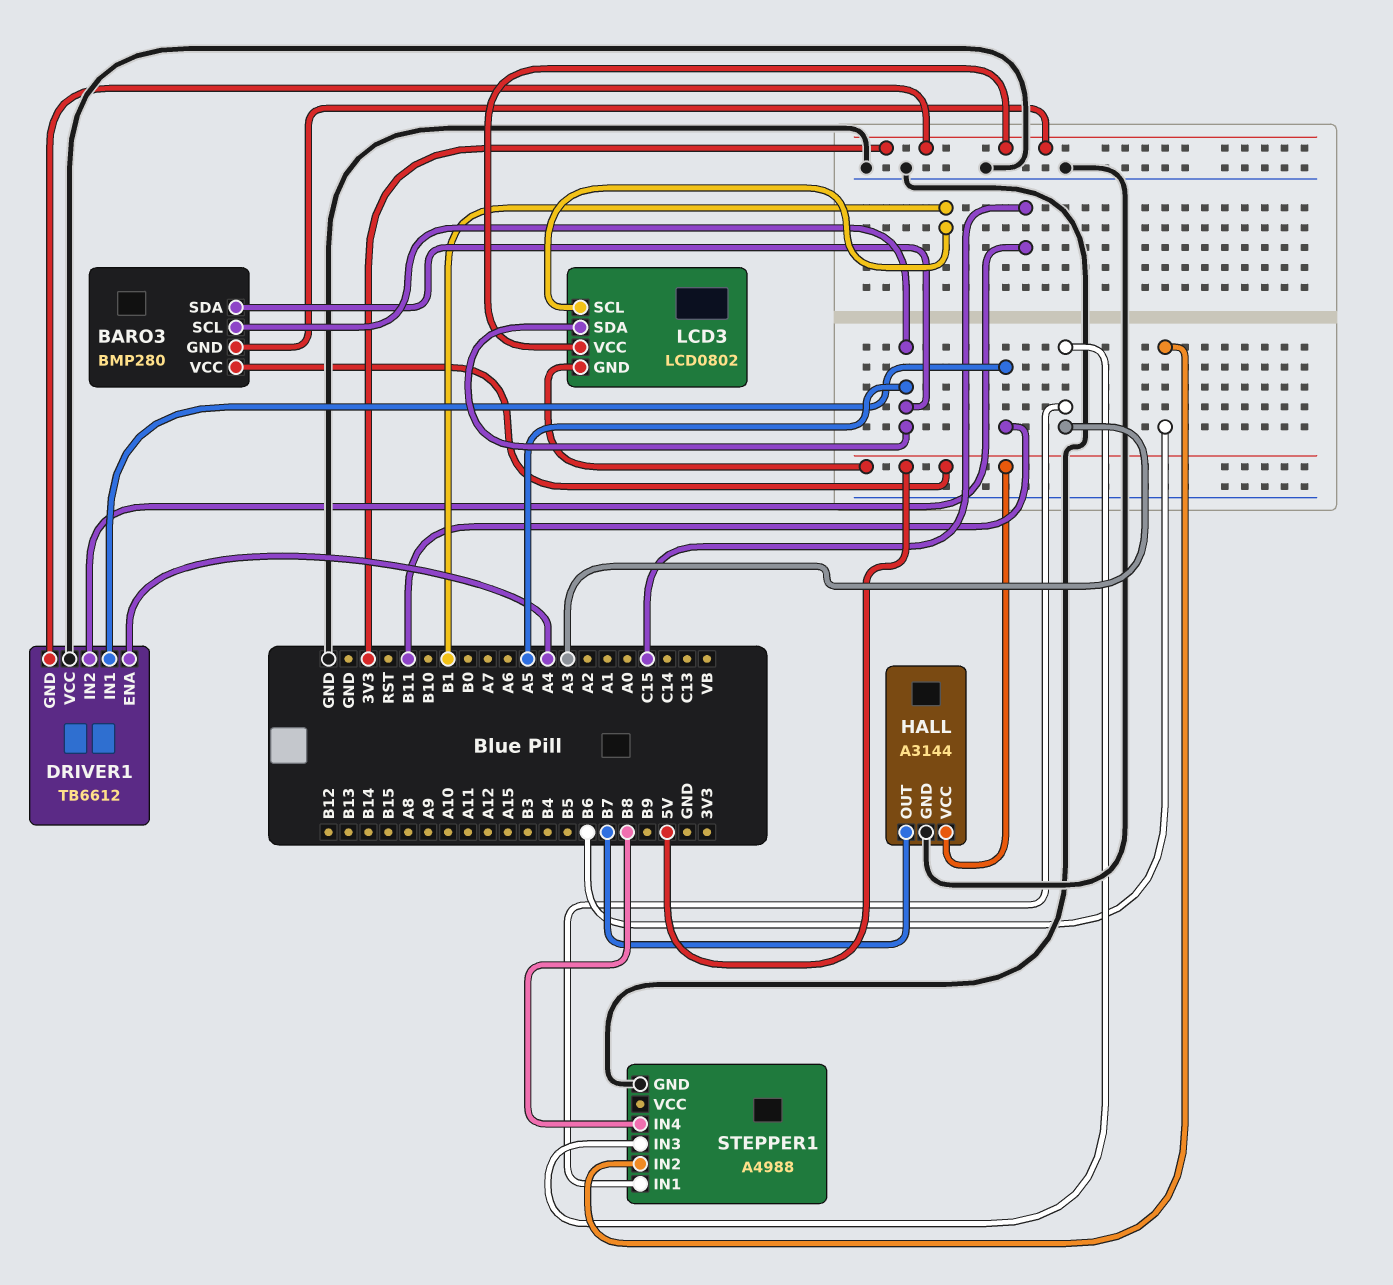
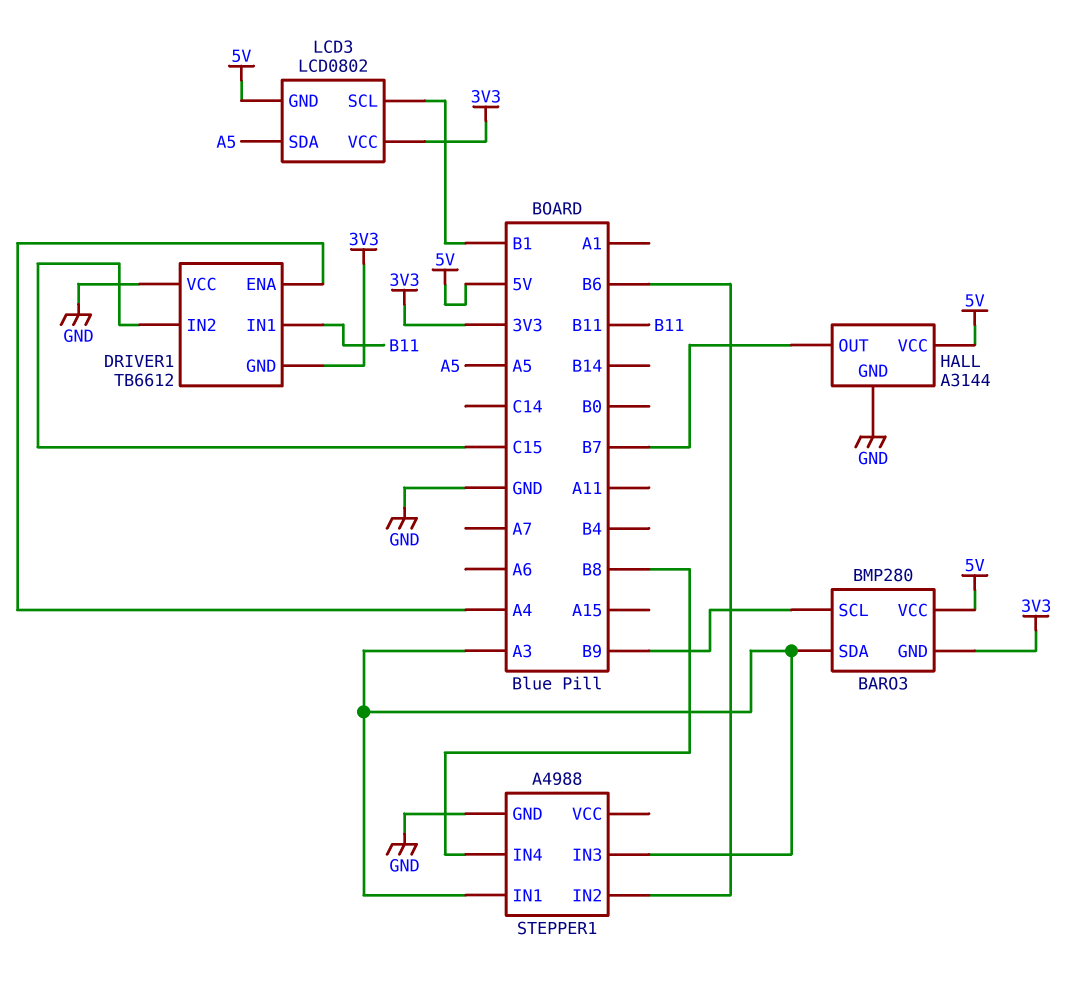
BARO3 pin SCL: A5 -> B9
BARO3 pin SDA: A5 -> A3

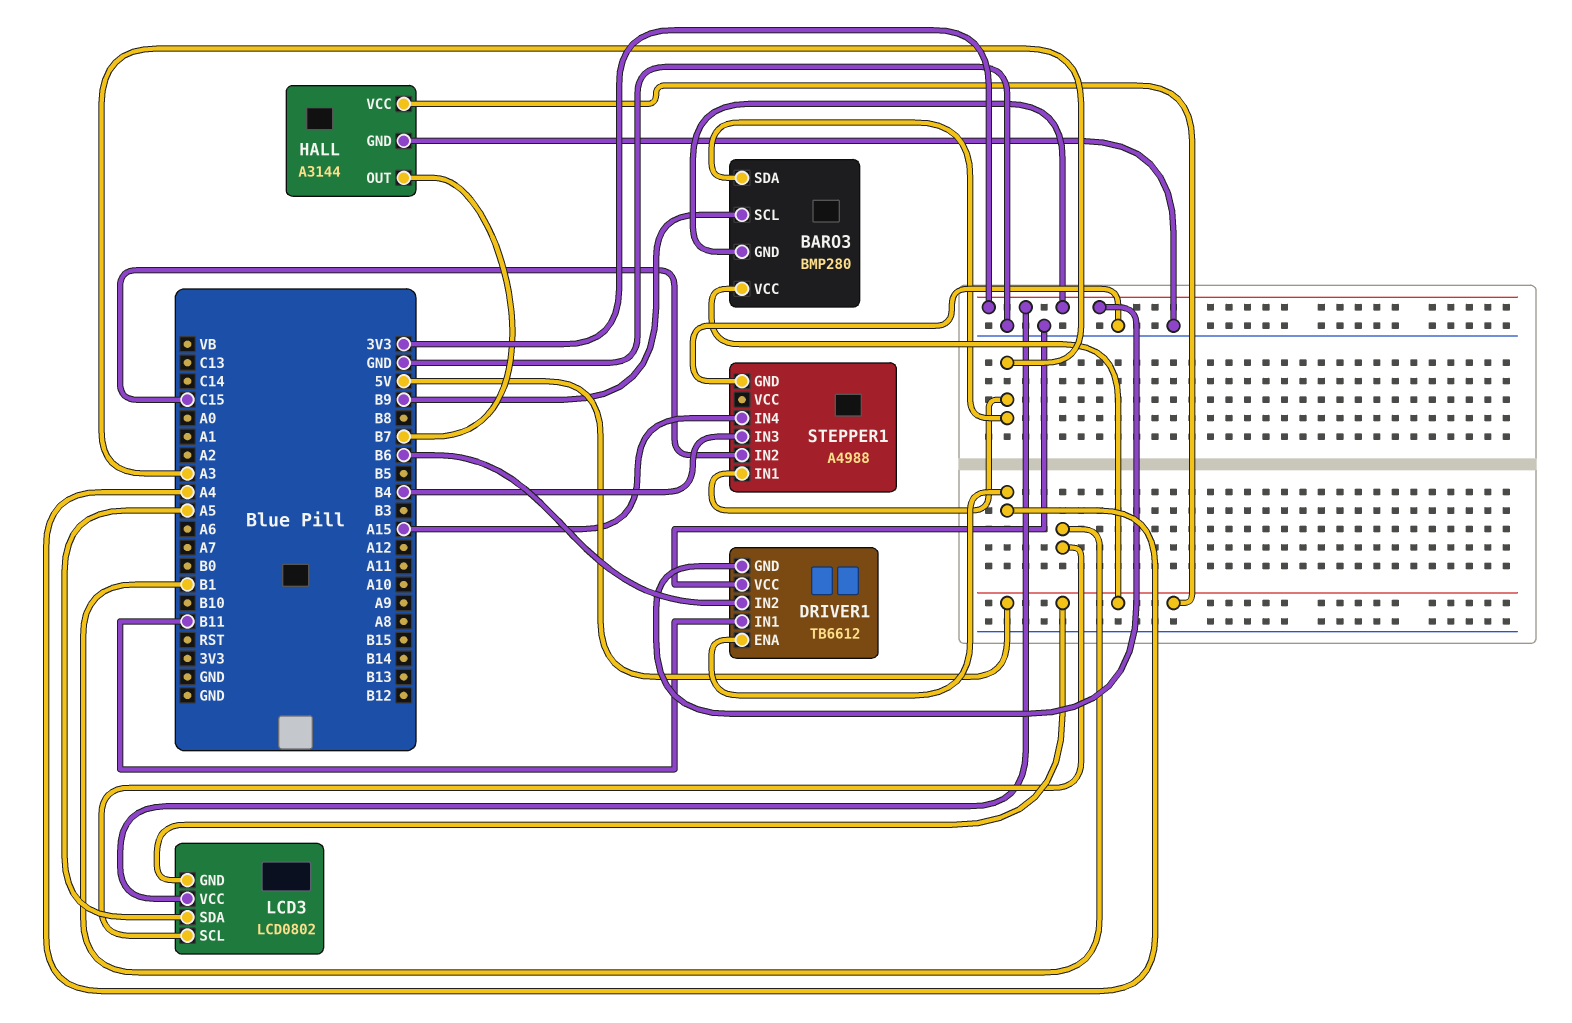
DRIVER1 pin IN2: C15 -> B6
STEPPER1 pin IN2: B6 -> C15
STEPPER1 pin IN3: A3 -> B4
STEPPER1 pin IN4: B8 -> A15

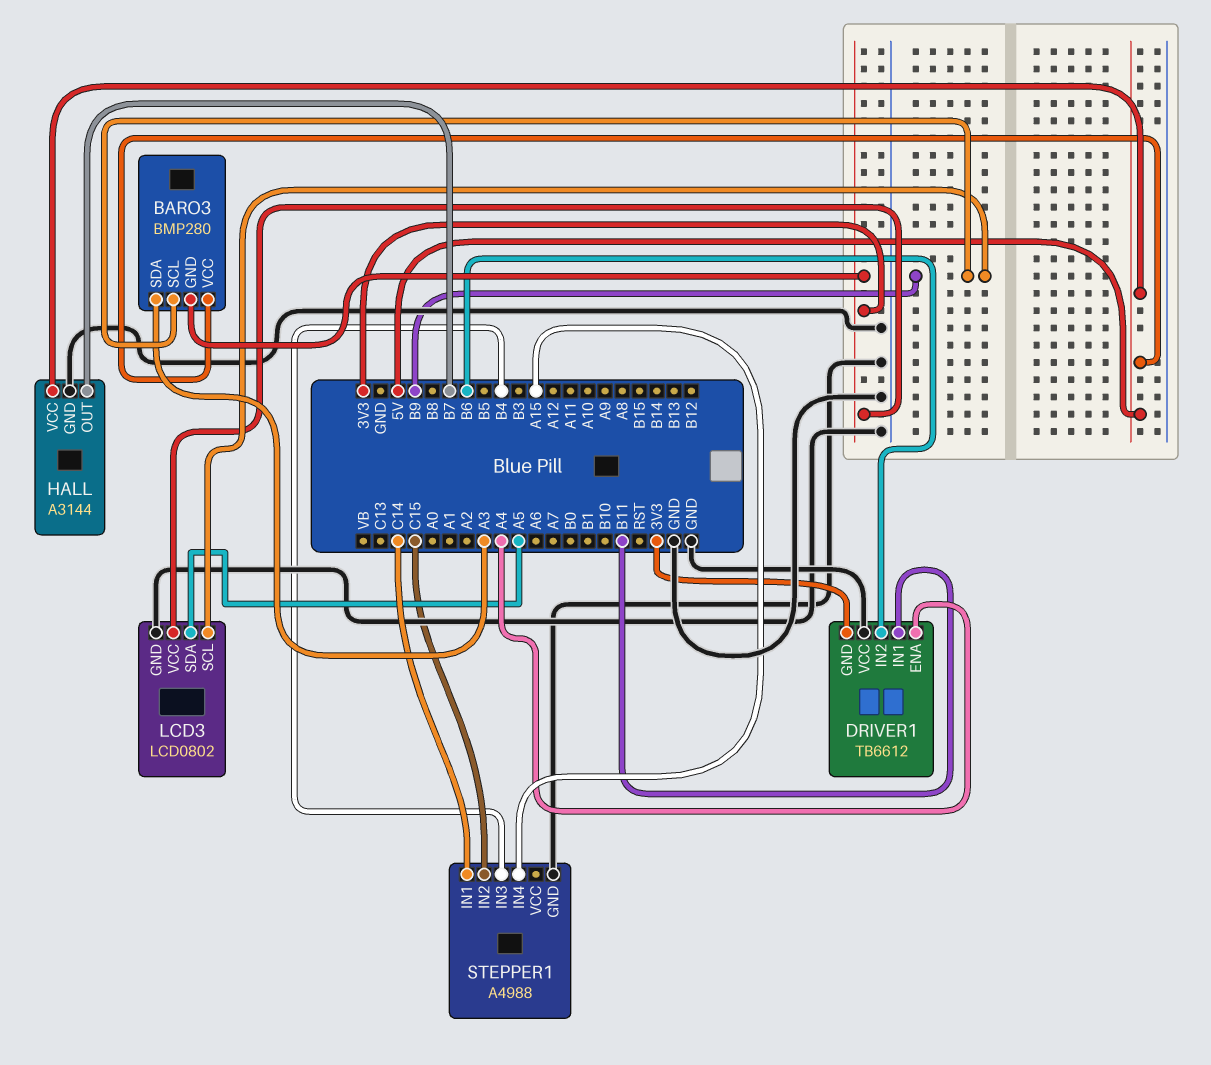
LCD3 pin GND: 5V -> GND
LCD3 pin SCL: B1 -> B9
STEPPER1 pin IN1: A3 -> C14

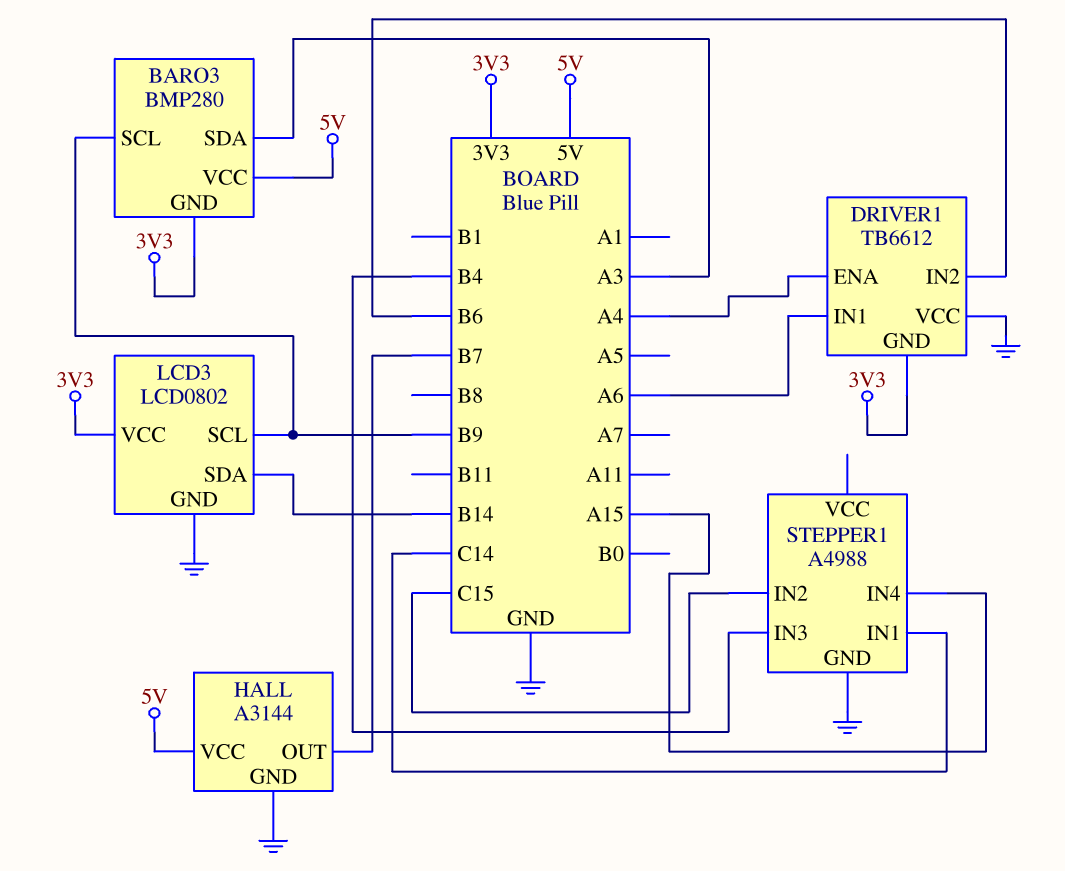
DRIVER1 pin IN1: B11 -> A6
LCD3 pin SDA: A5 -> B14

